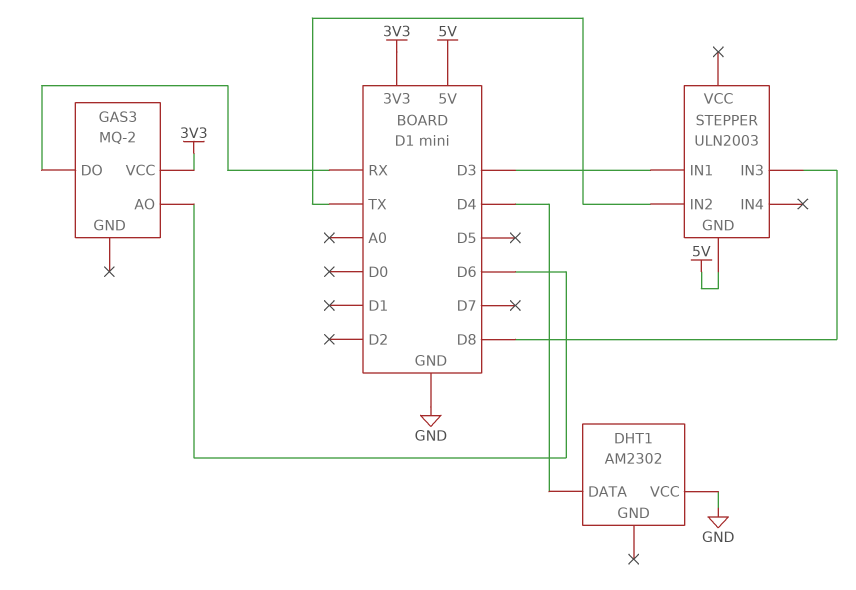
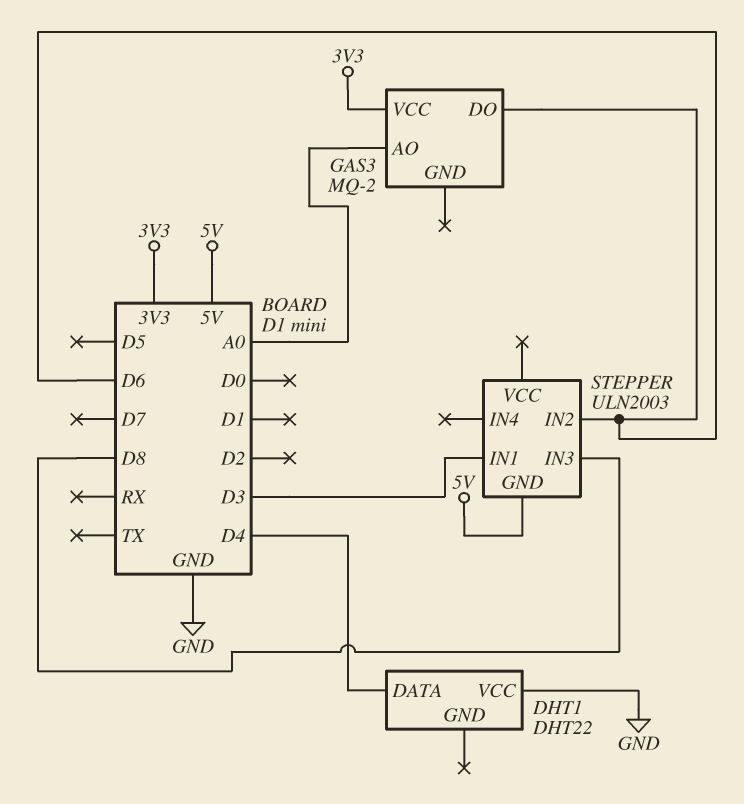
DHT1: AM2302 -> DHT22
GAS3 pin AO: D6 -> A0
GAS3 pin DO: RX -> D6
STEPPER pin IN2: TX -> D6

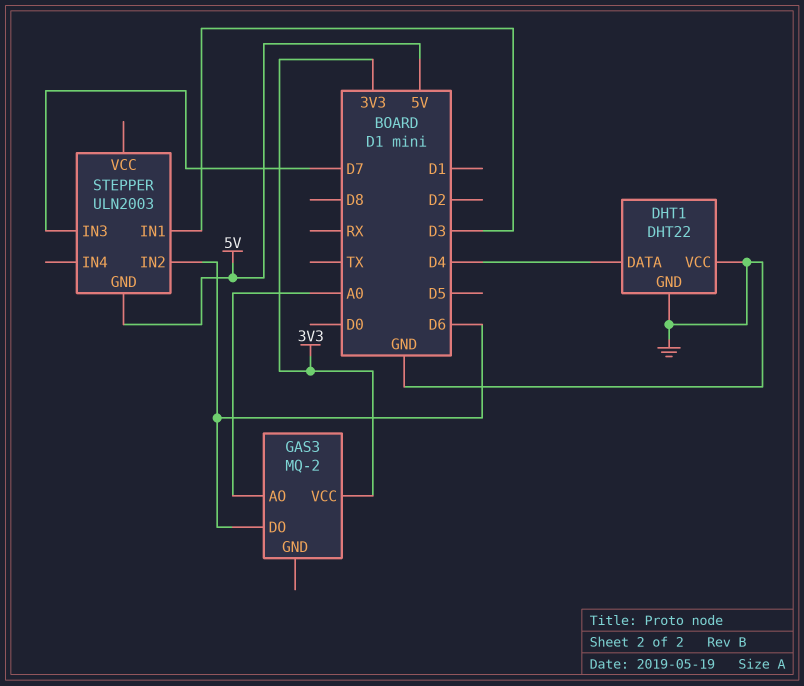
DHT1 pin GND: none -> GND
STEPPER pin IN3: D8 -> D7

